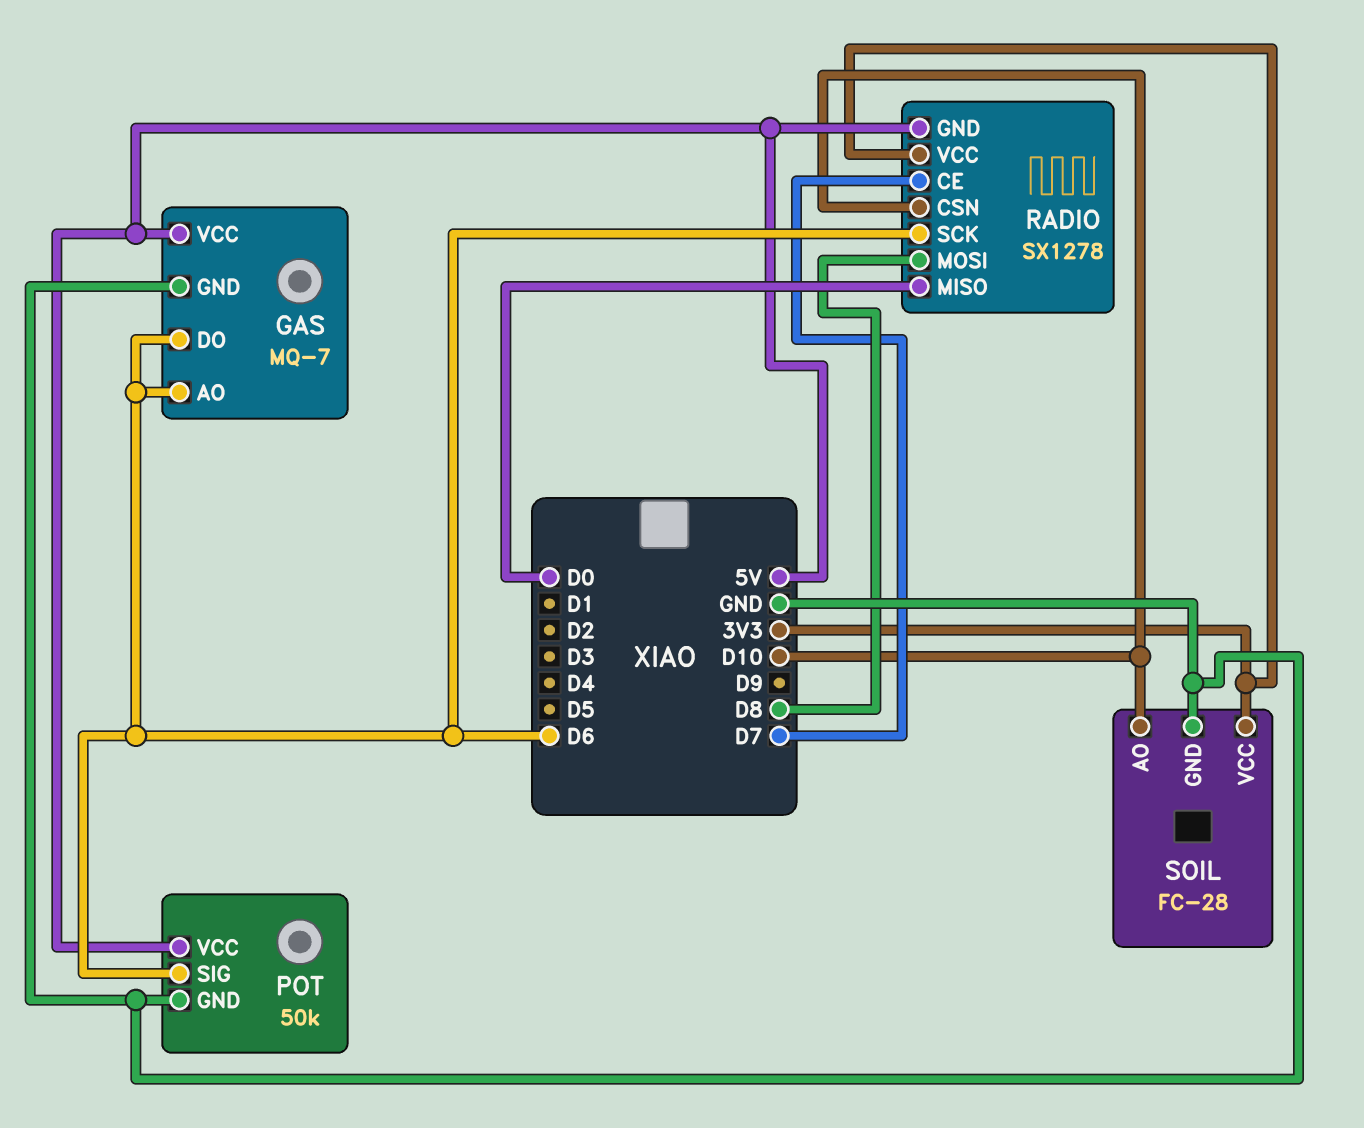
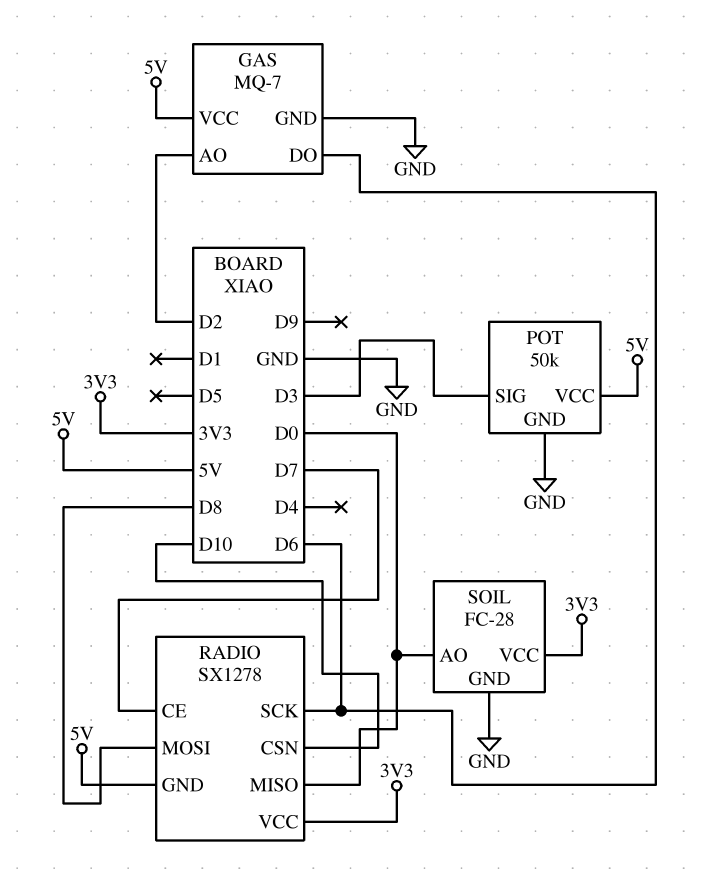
GAS pin AO: D6 -> D2
POT pin SIG: D6 -> D3
SOIL pin AO: D10 -> D0

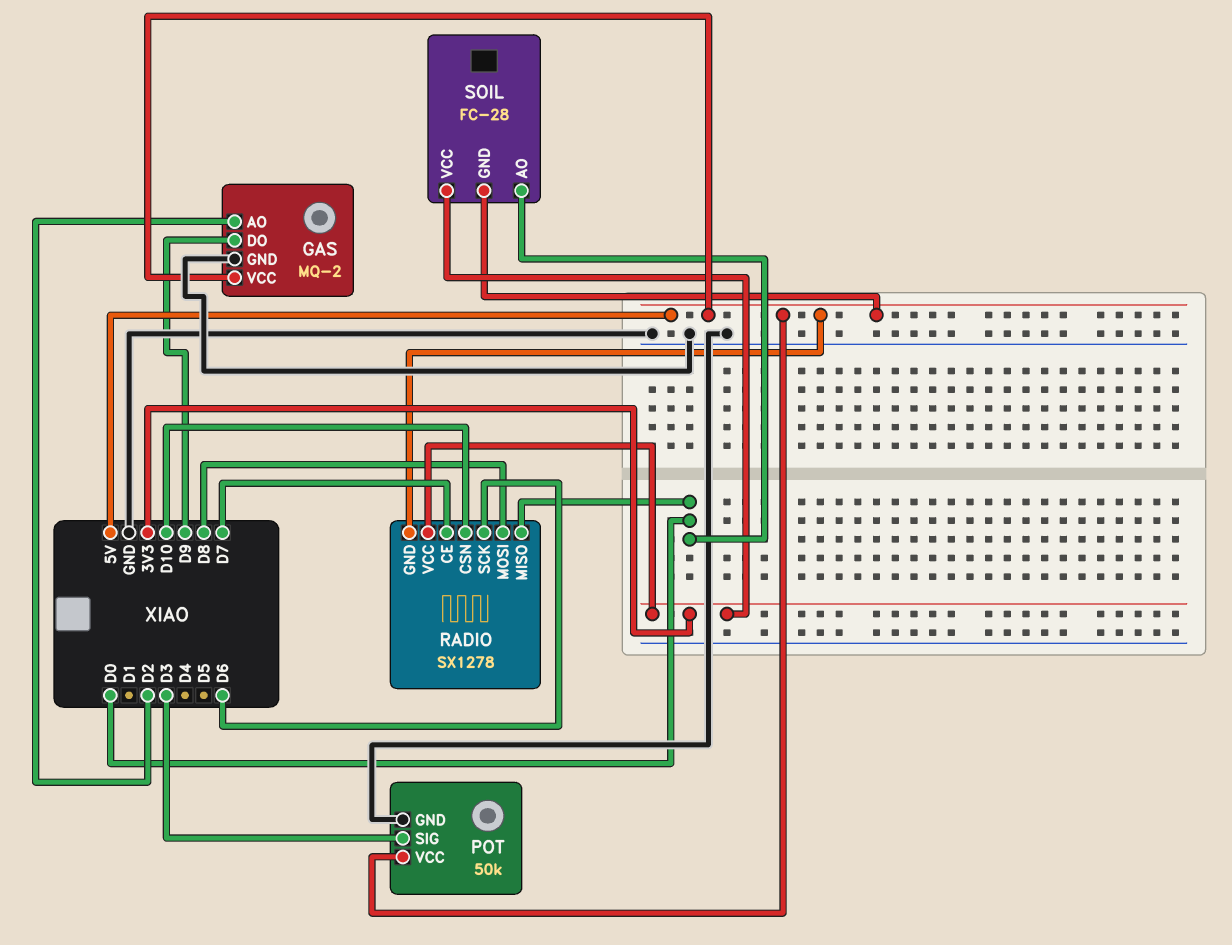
GAS: MQ-7 -> MQ-2
GAS pin DO: D6 -> D9
SOIL pin GND: GND -> 5V

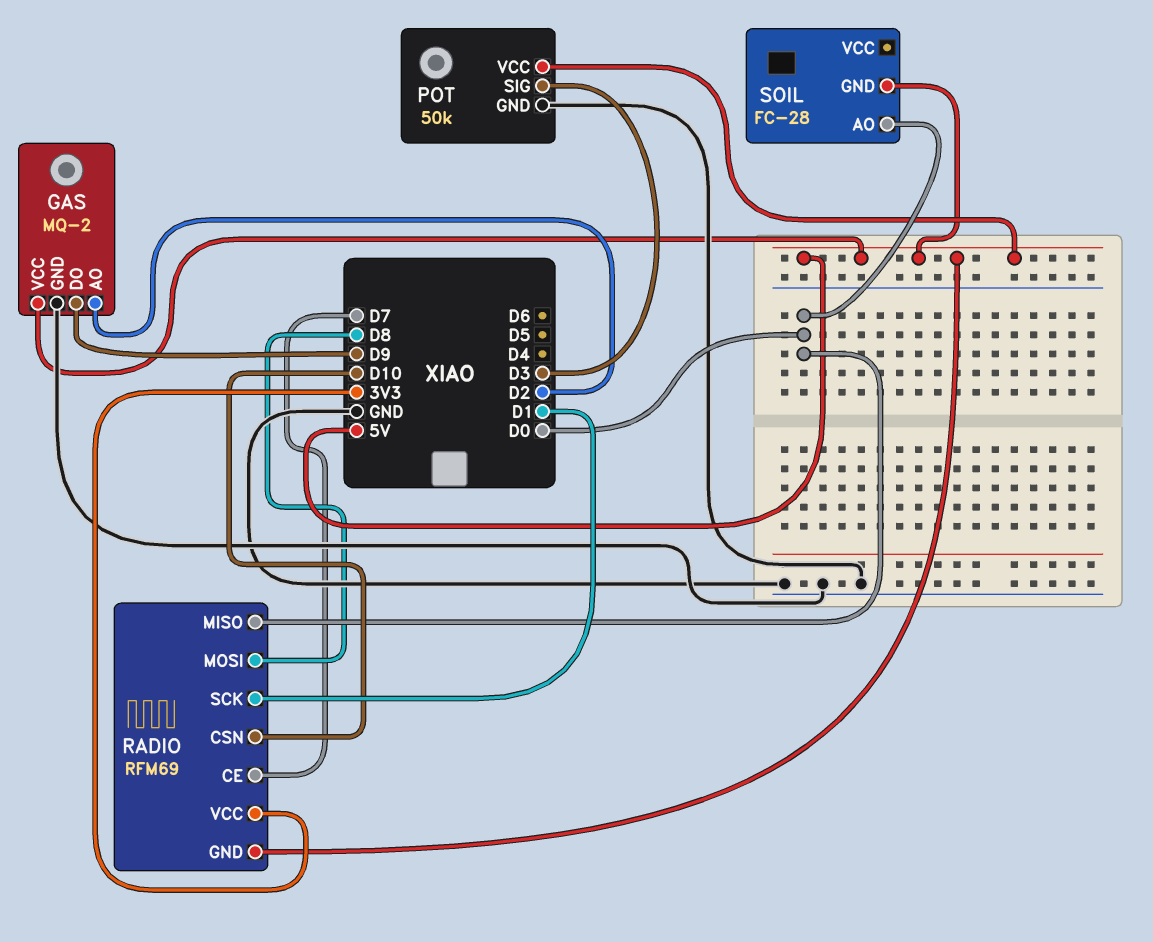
RADIO: SX1278 -> RFM69
RADIO pin SCK: D6 -> D1
SOIL pin VCC: 3V3 -> none

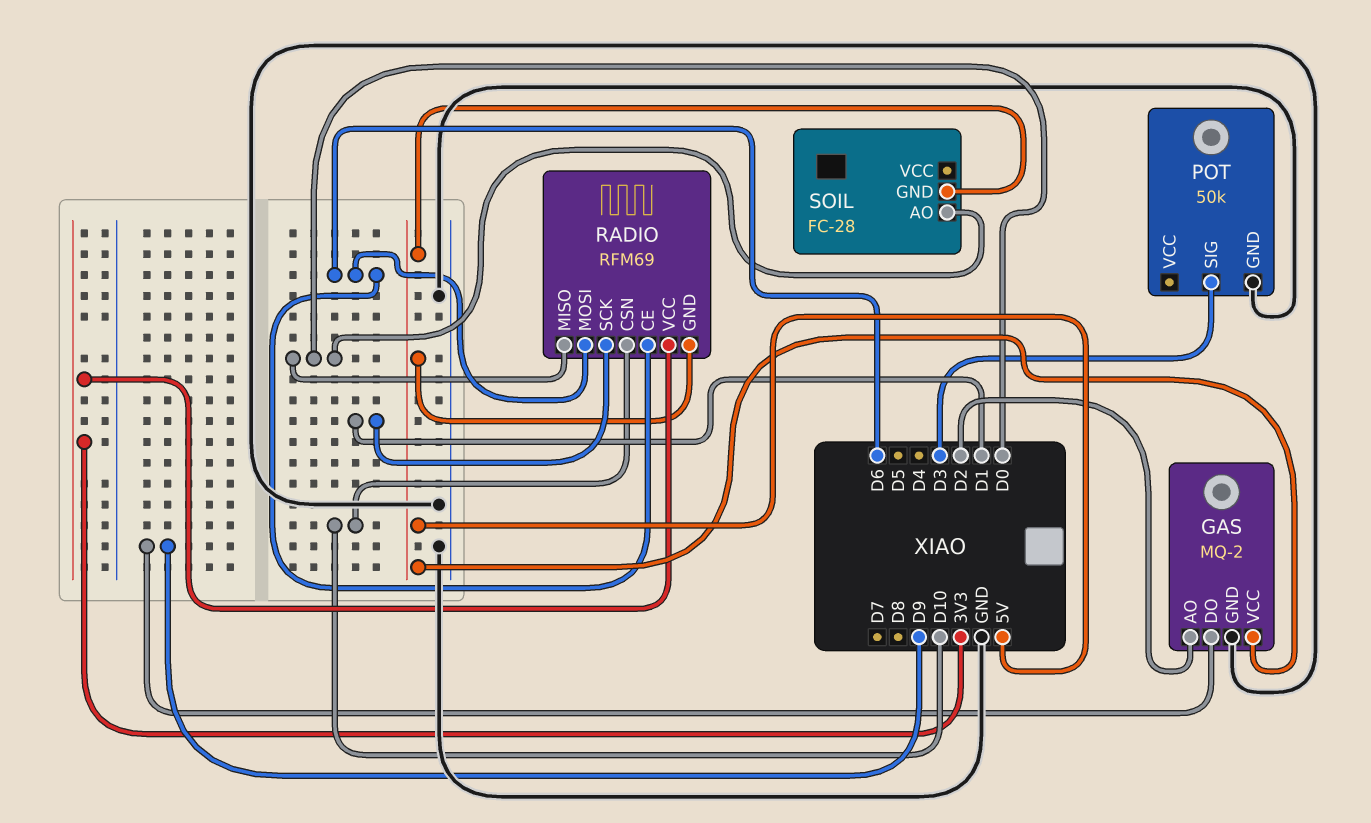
POT pin VCC: 5V -> none
RADIO pin CE: D7 -> D6
RADIO pin MOSI: D8 -> D6

